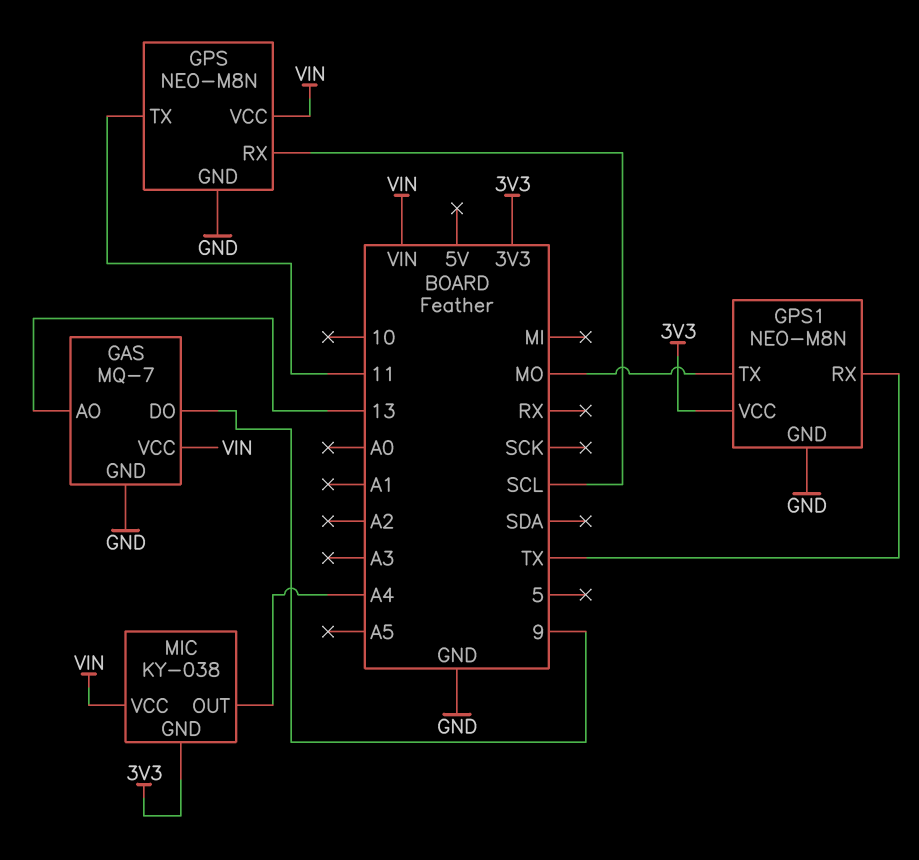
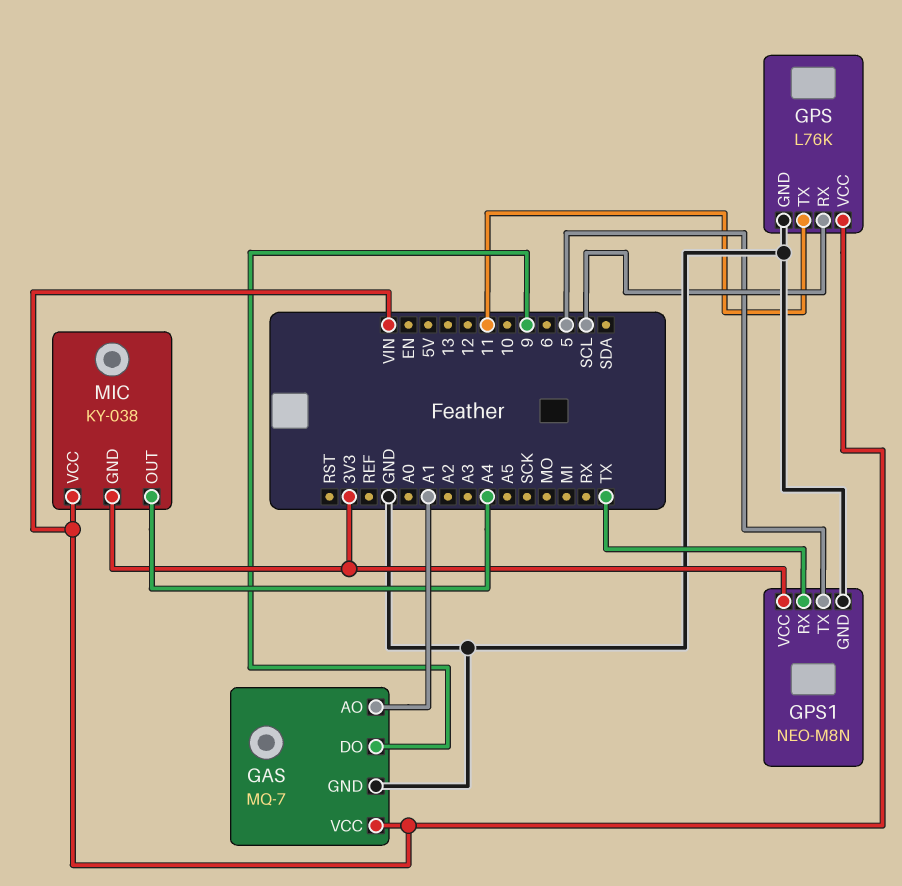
GAS pin AO: 13 -> A1
GPS: NEO-M8N -> L76K
GPS1 pin TX: MO -> 5

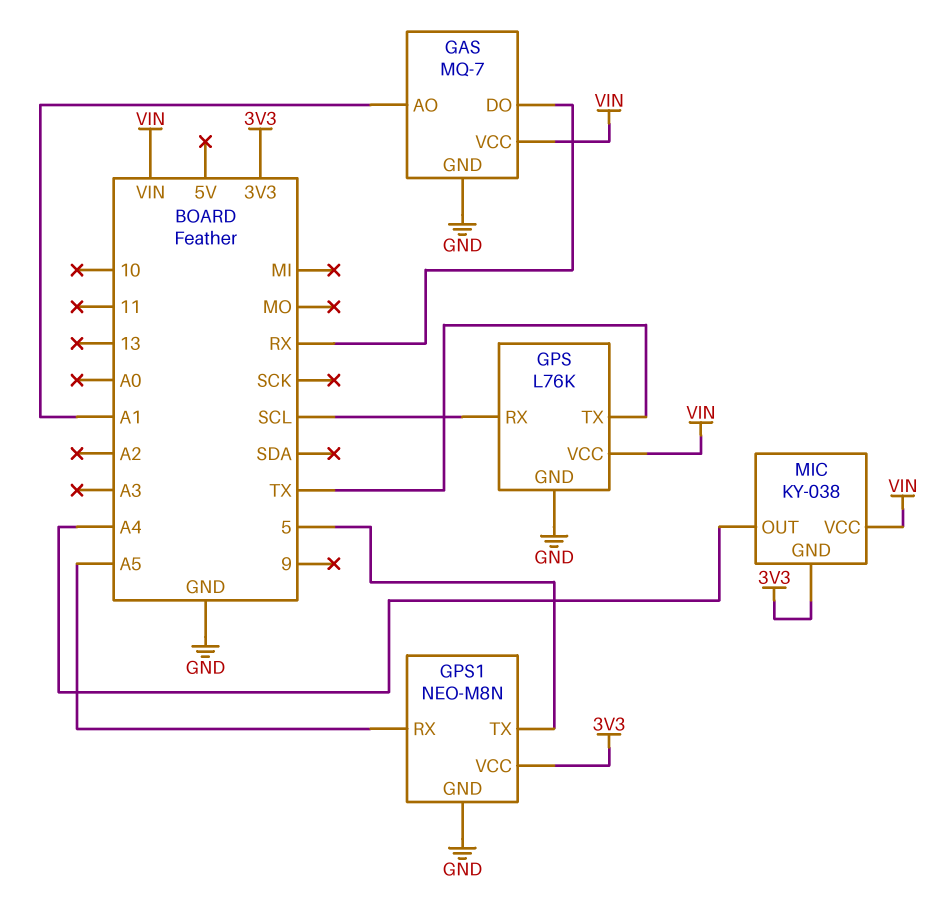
GAS pin DO: 9 -> RX
GPS pin TX: 11 -> TX
GPS1 pin RX: TX -> A5

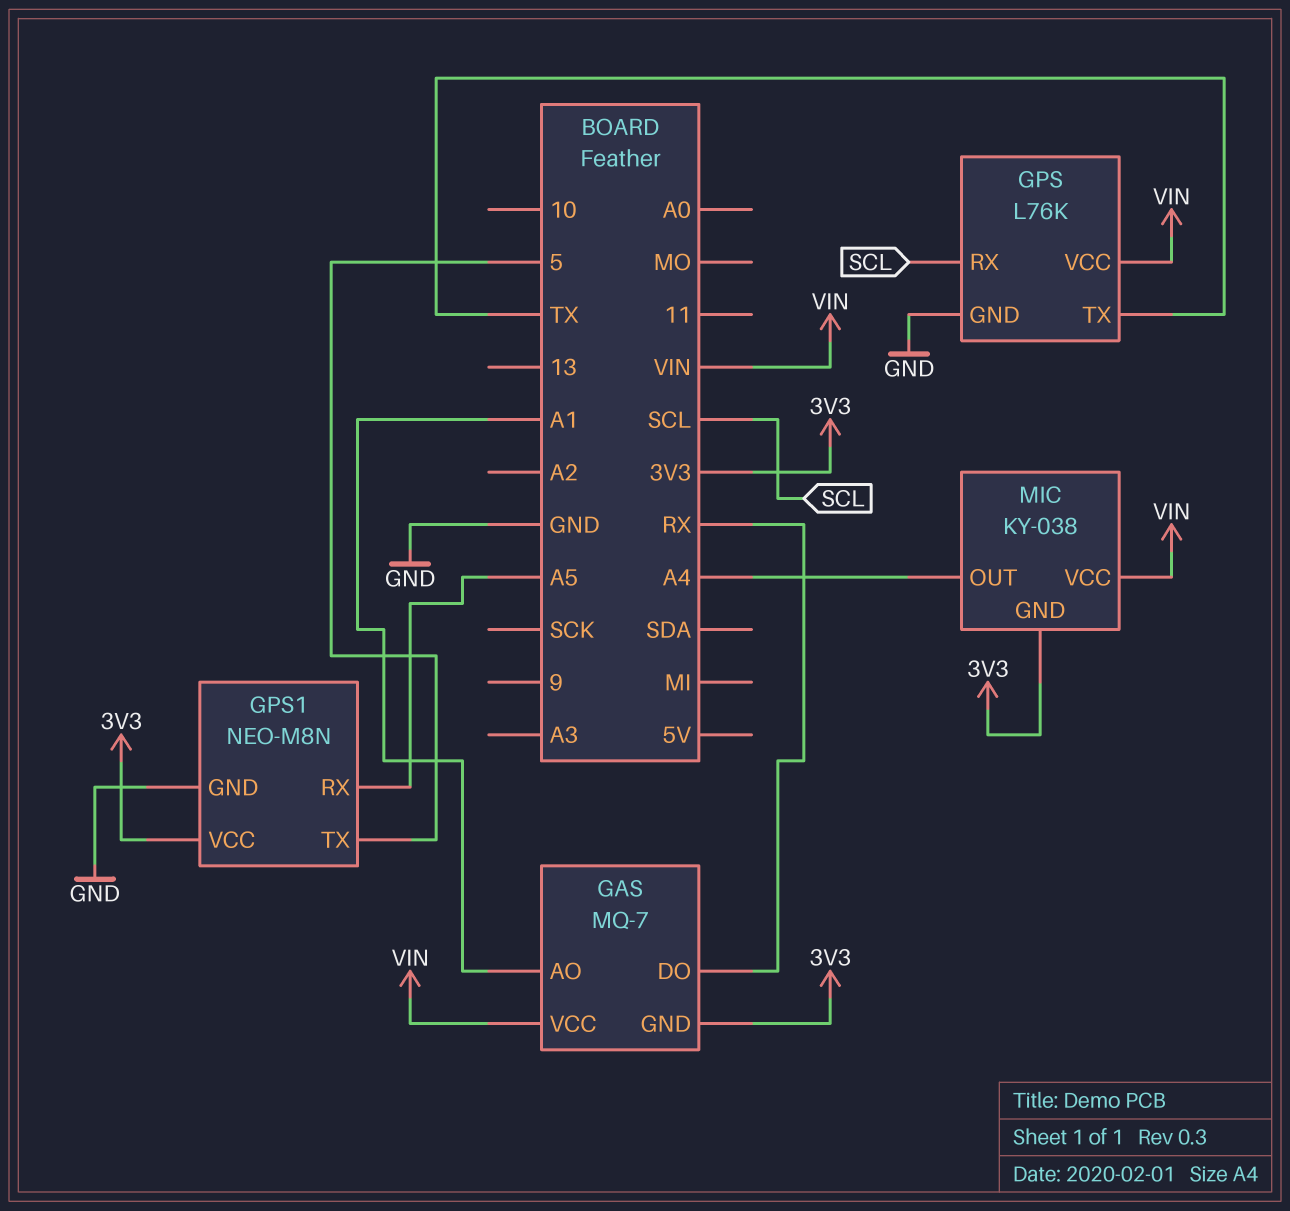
GAS pin GND: GND -> 3V3

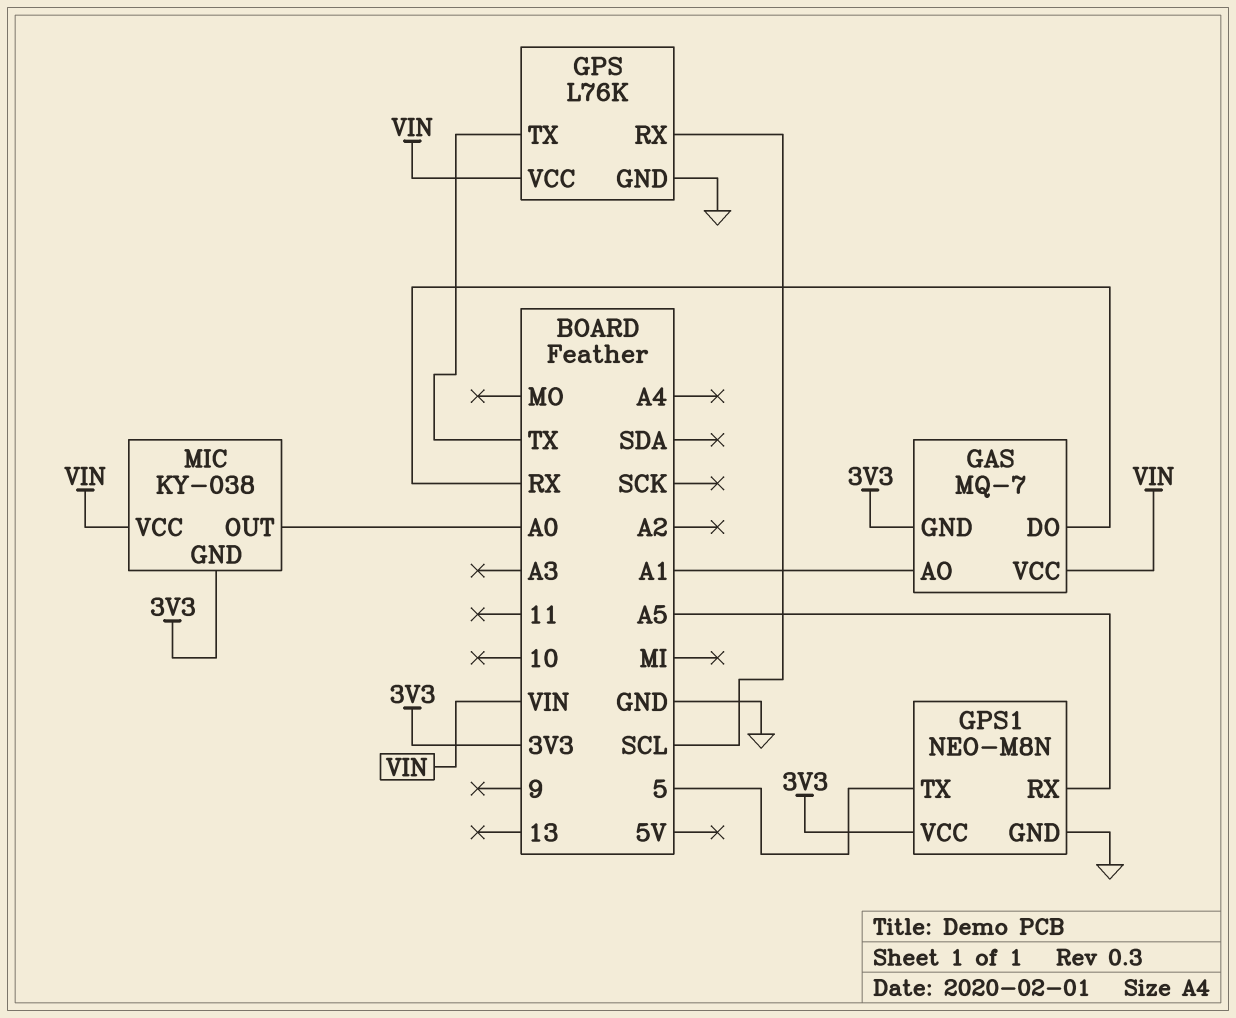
MIC pin OUT: A4 -> A0

